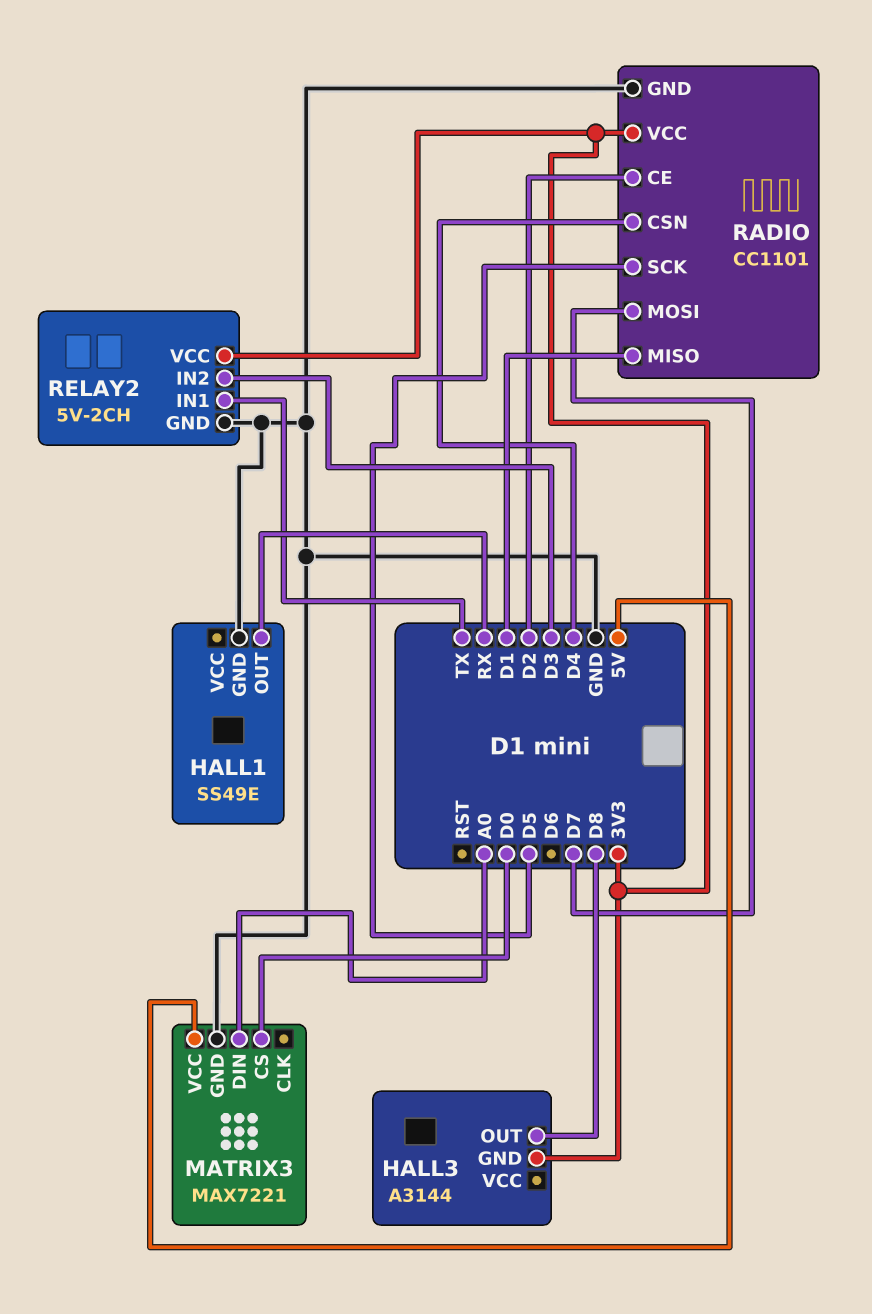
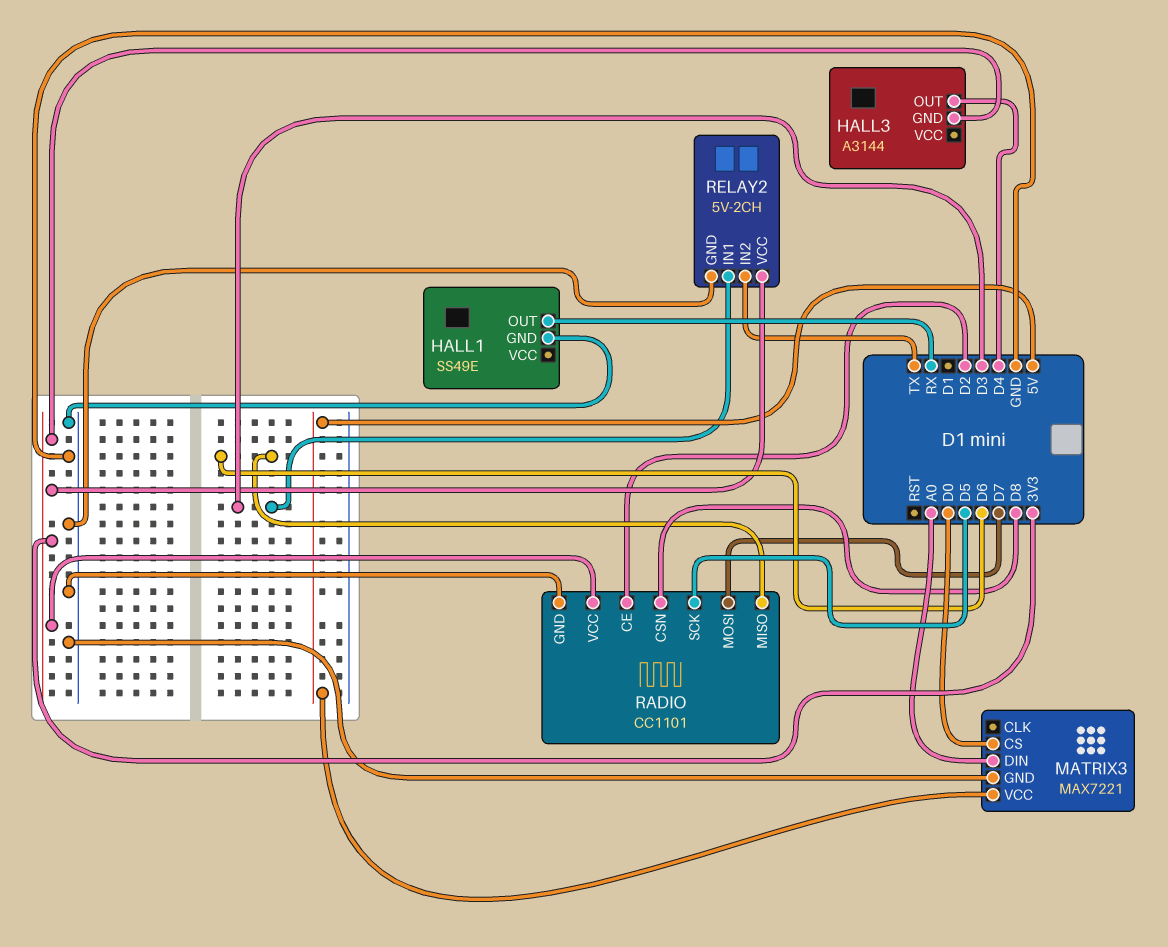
HALL3 pin OUT: D8 -> D4
RADIO pin CSN: D4 -> D8
RADIO pin MISO: D1 -> D6
RELAY2 pin IN1: TX -> D3
RELAY2 pin IN2: D3 -> TX

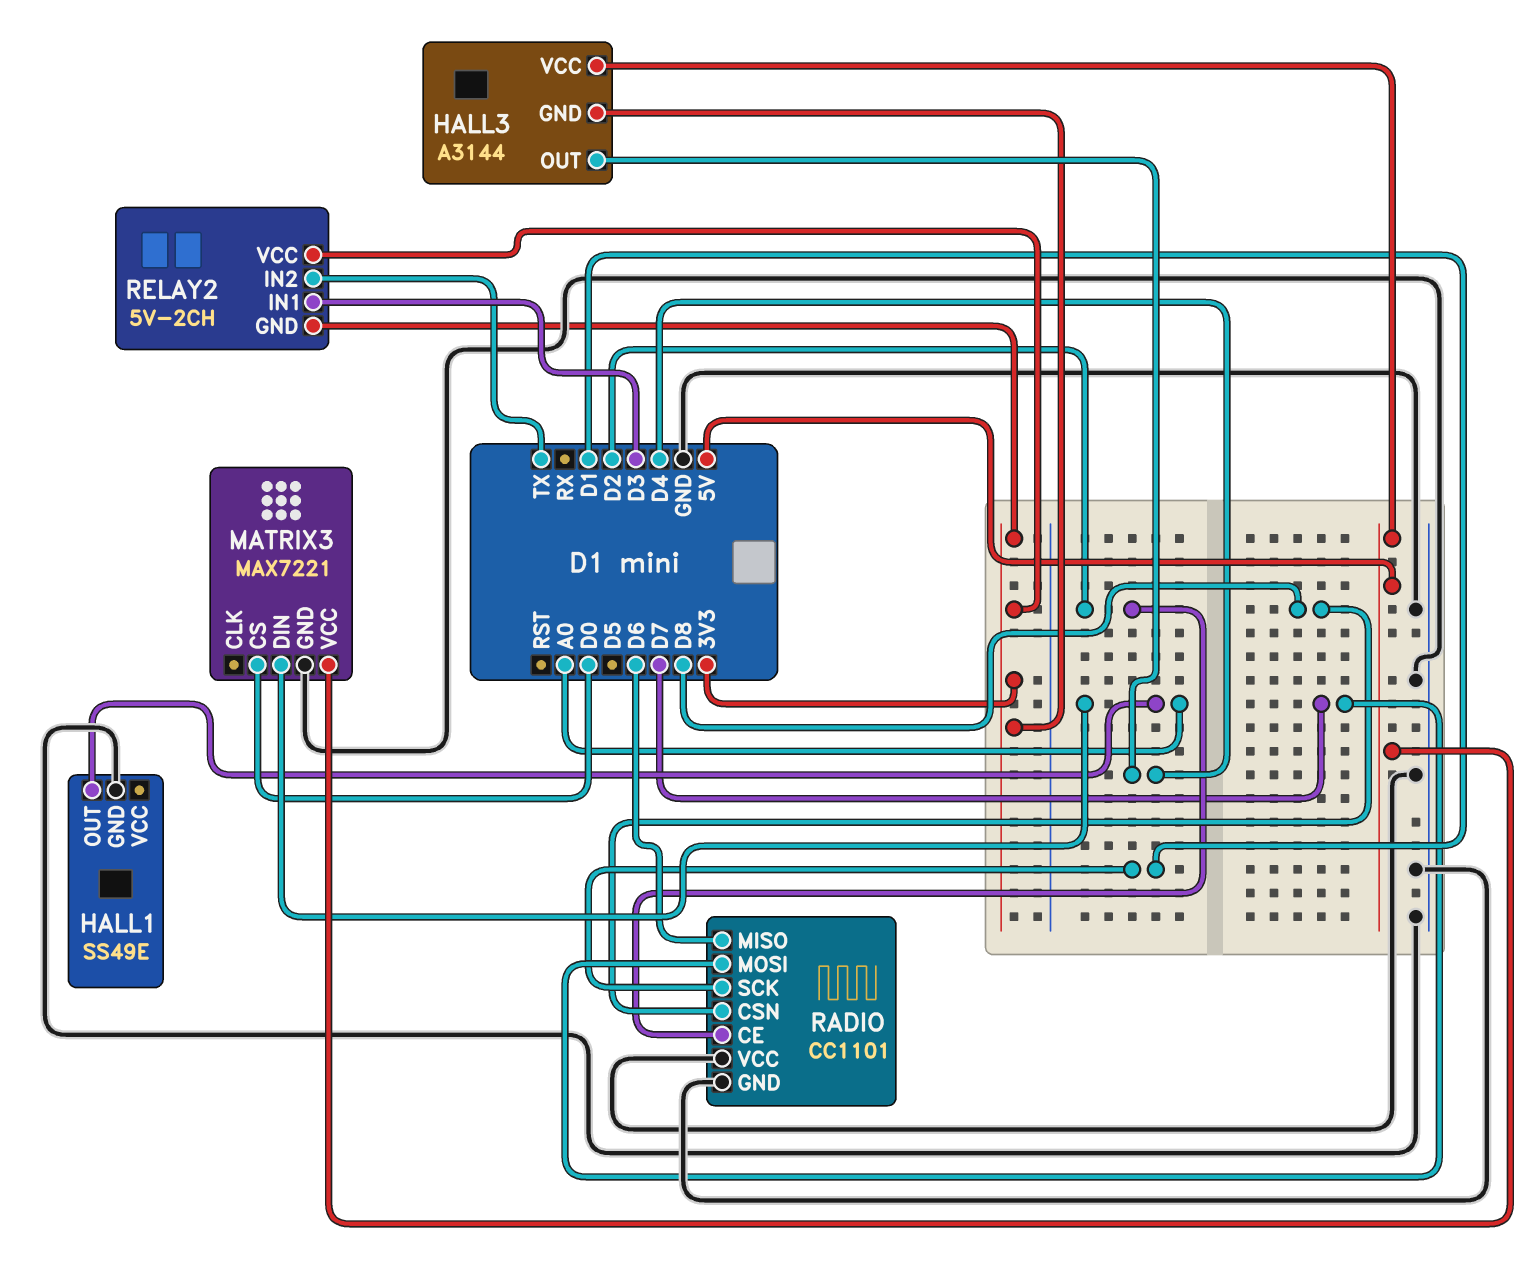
HALL1 pin OUT: RX -> A0
HALL3 pin VCC: none -> 5V
RADIO pin SCK: D5 -> D1
RADIO pin VCC: 3V3 -> GND
RELAY2 pin GND: GND -> 3V3

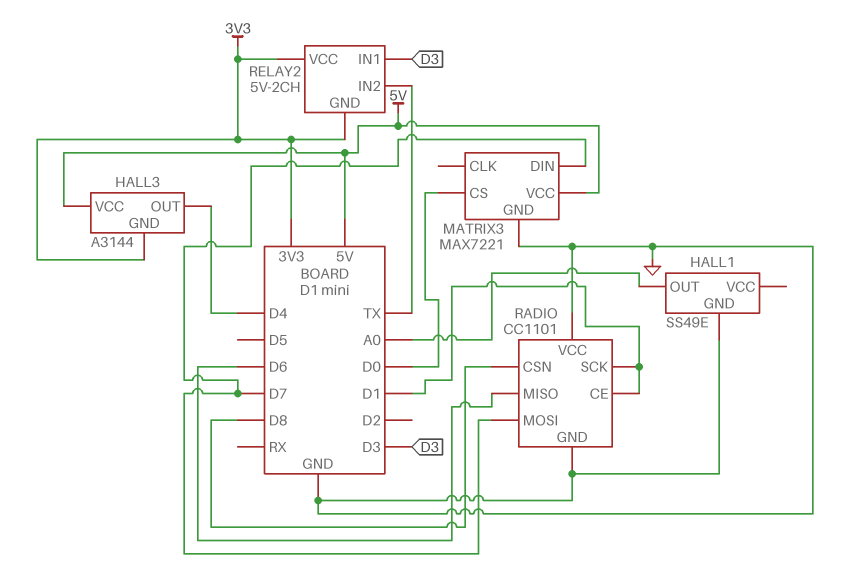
MATRIX3 pin DIN: A0 -> D7
RADIO pin CE: D2 -> D1

